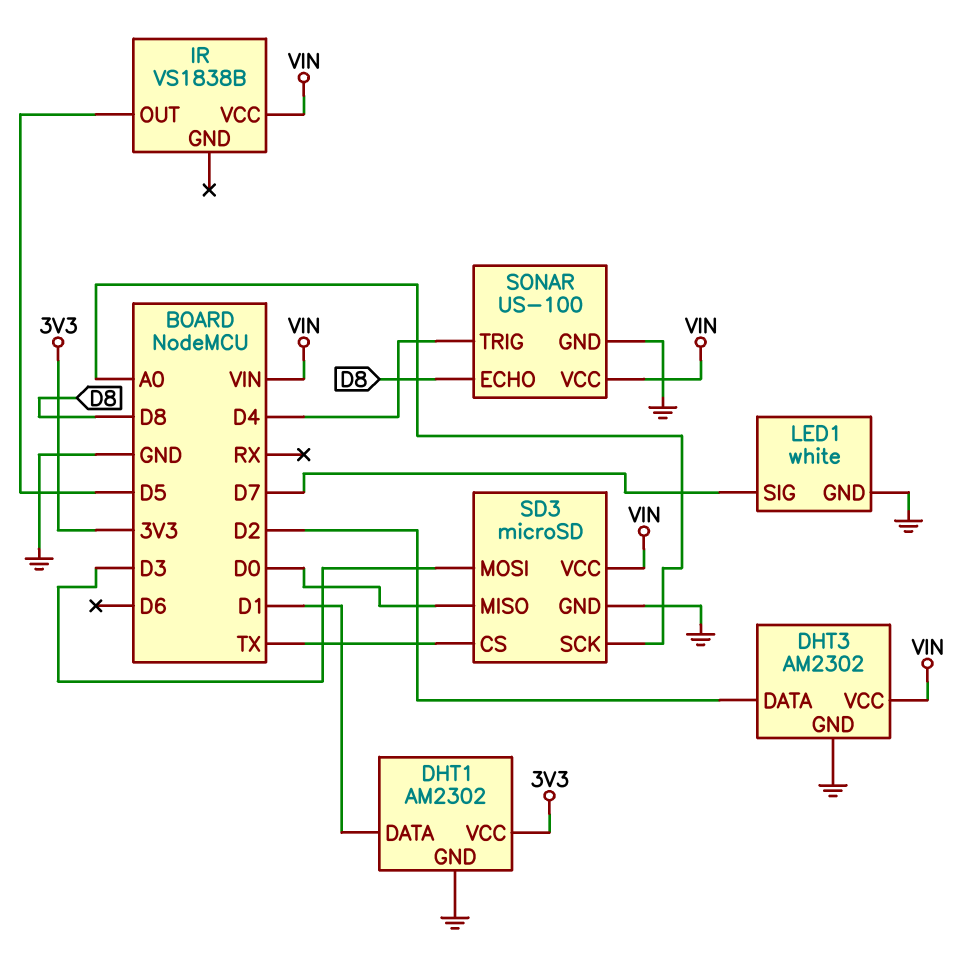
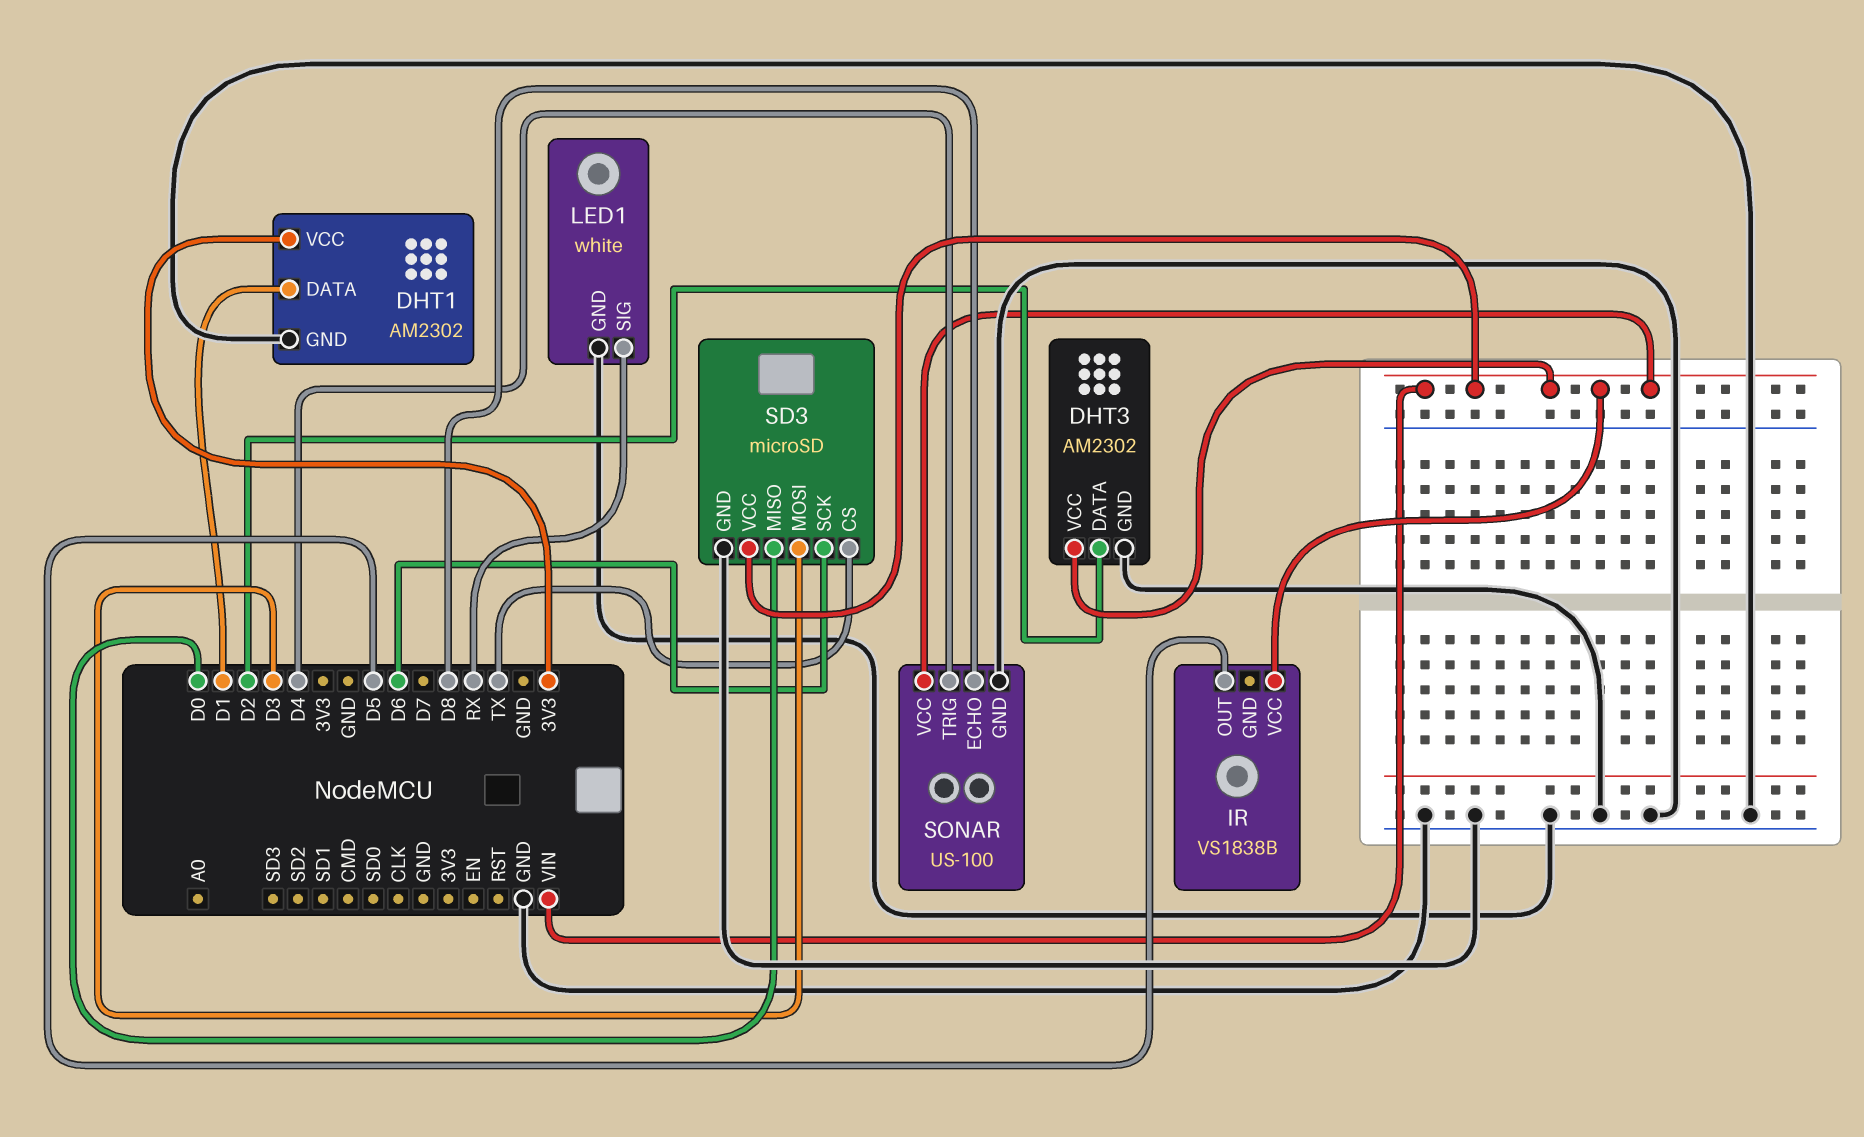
LED1 pin SIG: D7 -> RX
SD3 pin SCK: A0 -> D6

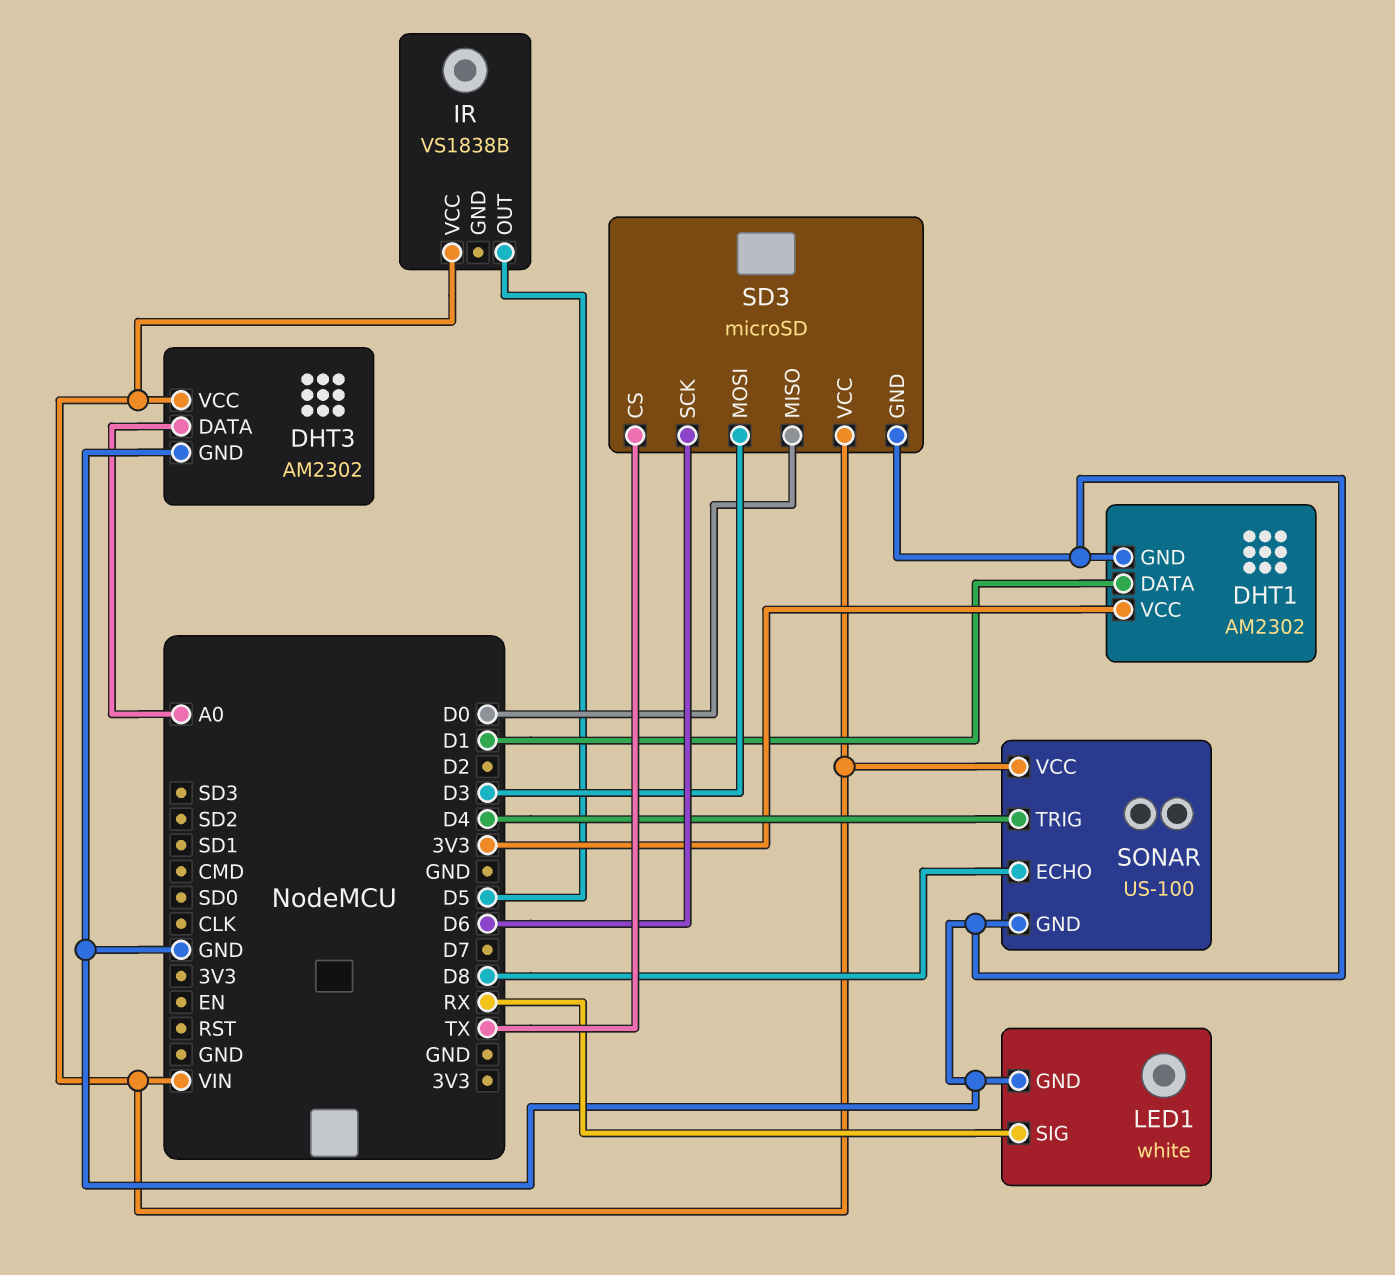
DHT3 pin DATA: D2 -> A0

